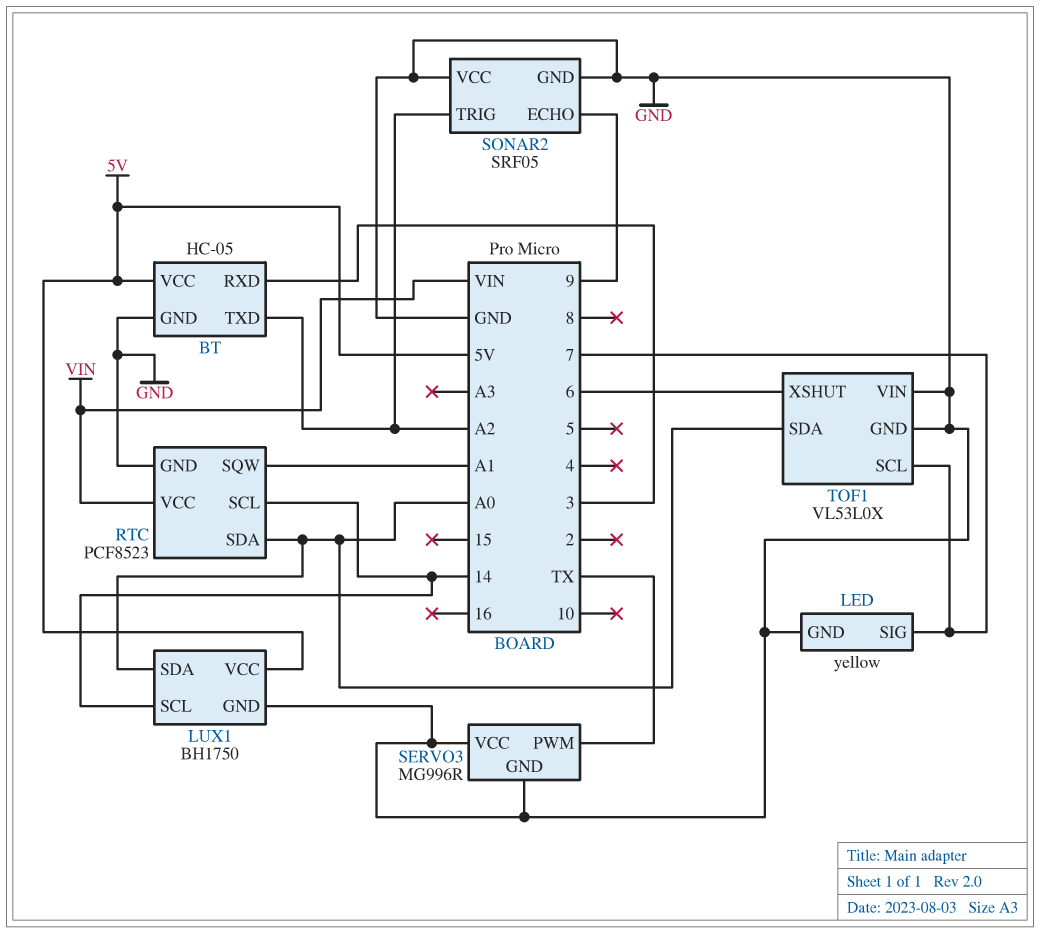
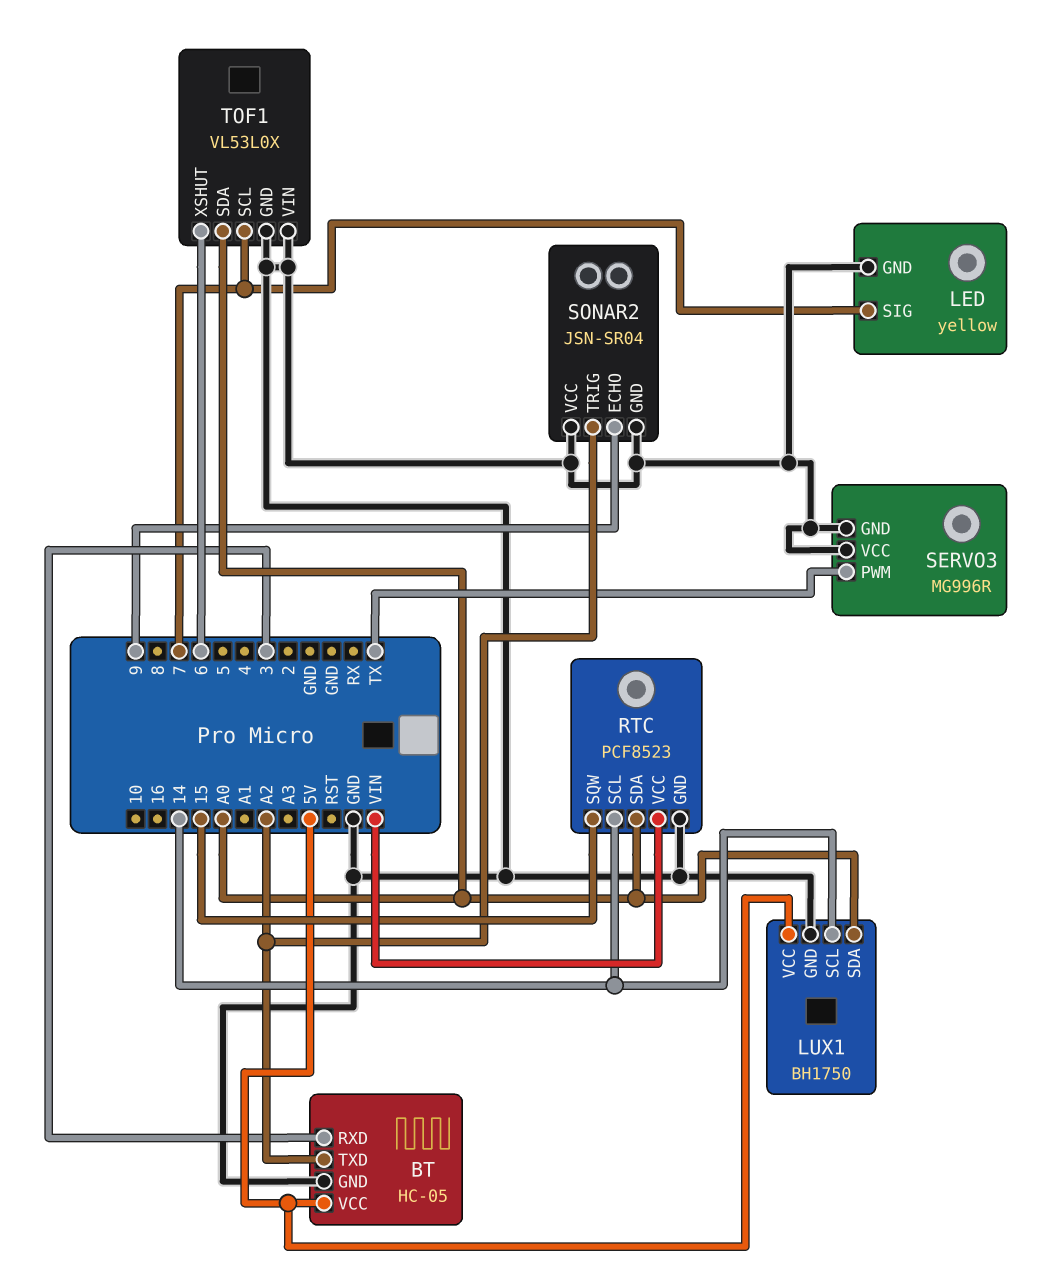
RTC pin SQW: A1 -> 15
SONAR2: SRF05 -> JSN-SR04

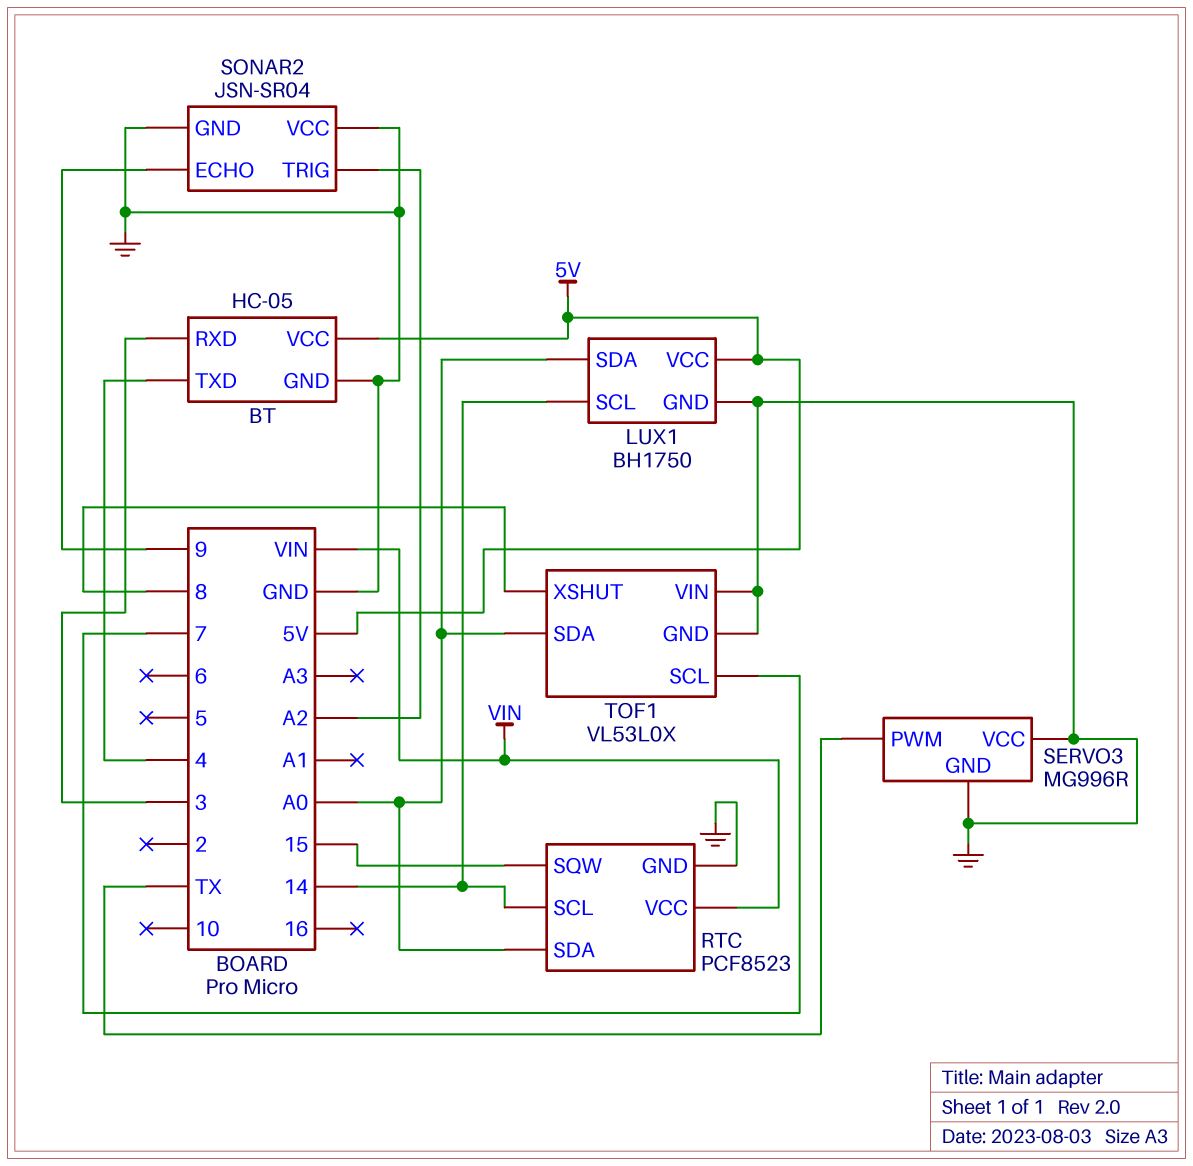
BT pin TXD: A2 -> 4
LED: yellow -> none
LED pin GND: GND -> none
LED pin SIG: 7 -> none
TOF1 pin XSHUT: 6 -> 8

